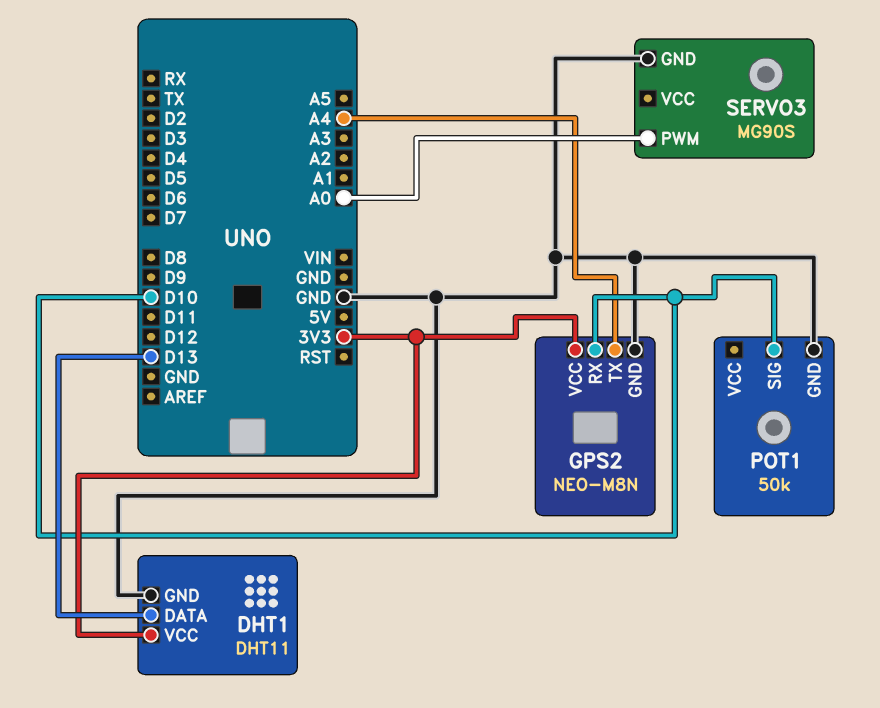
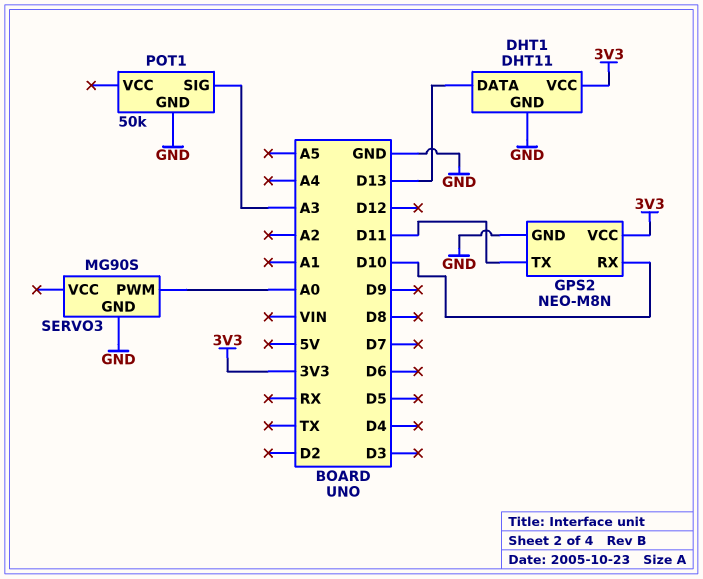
GPS2 pin TX: A4 -> D11
POT1 pin SIG: D10 -> A3

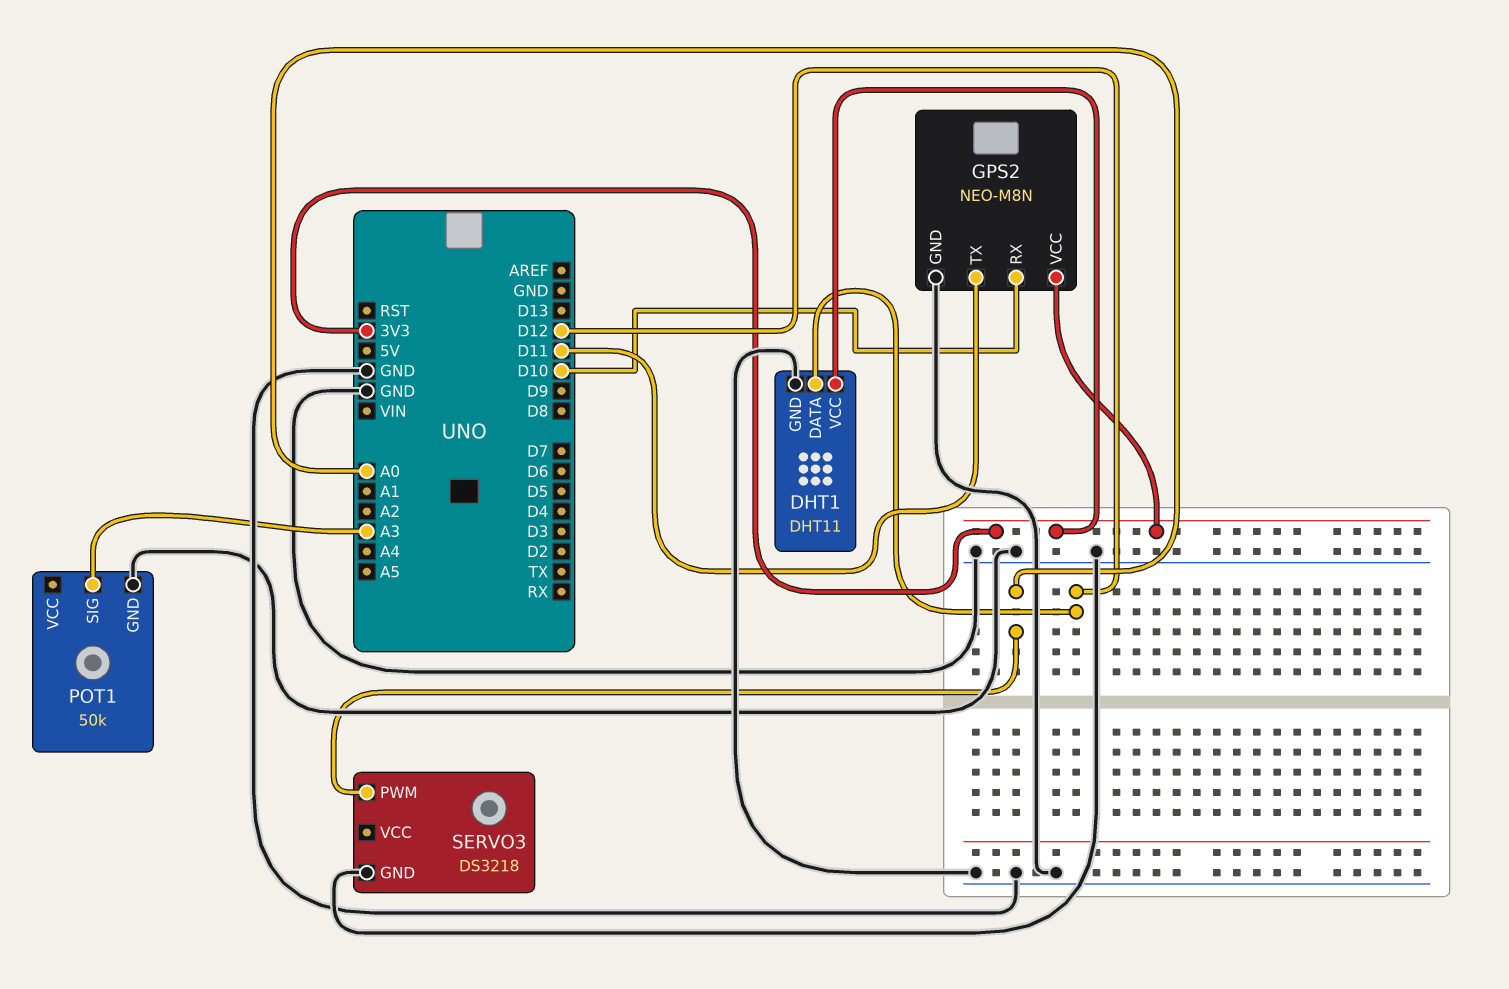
DHT1 pin DATA: D13 -> D12
SERVO3: MG90S -> DS3218

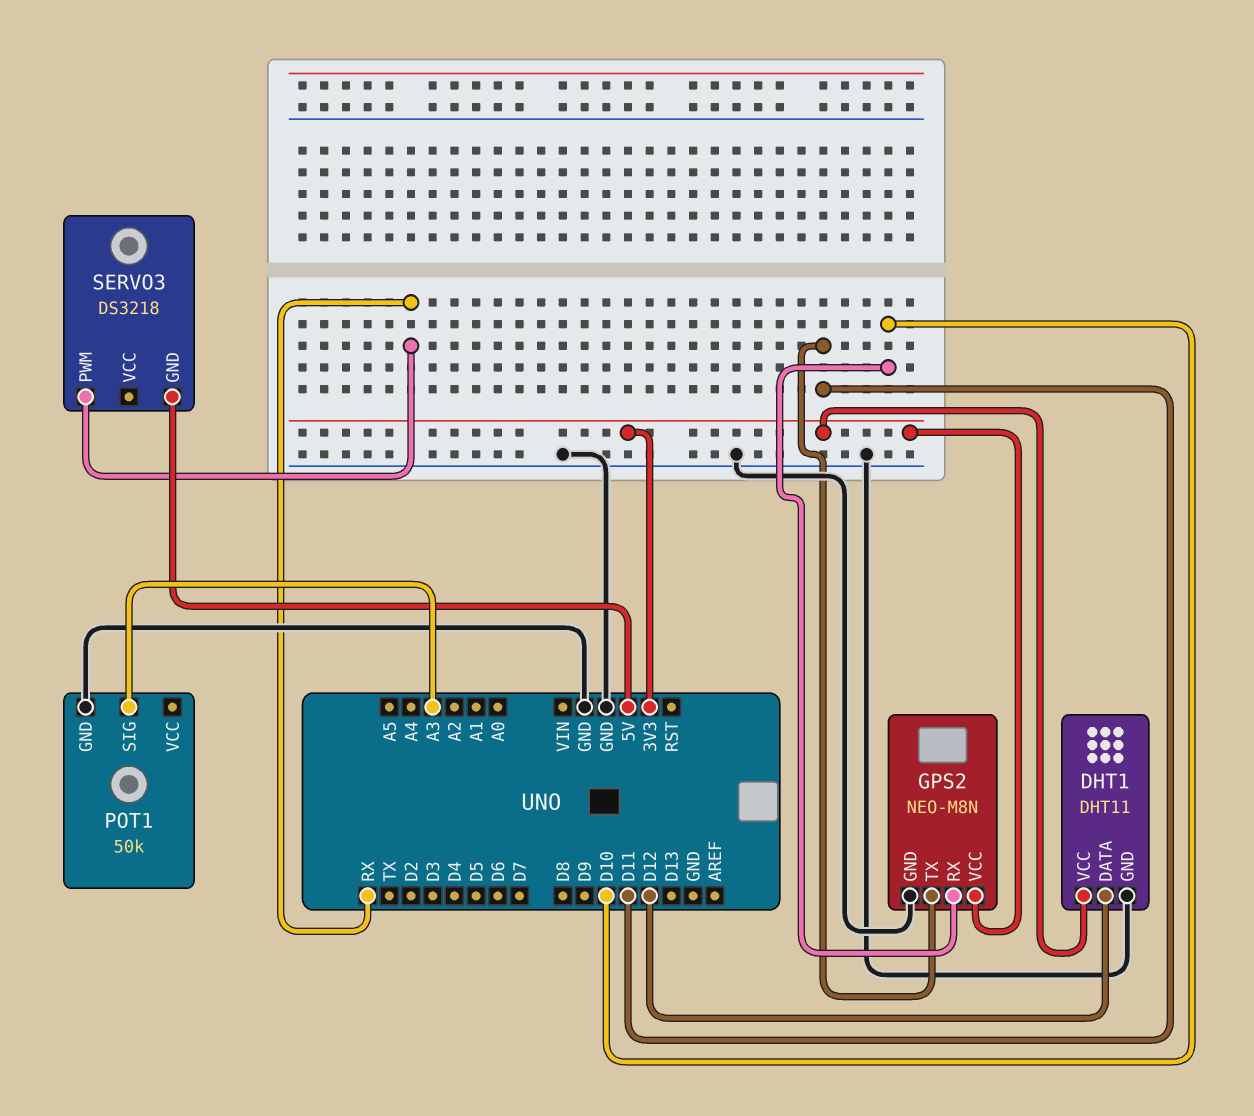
SERVO3 pin GND: GND -> 5V
SERVO3 pin PWM: A0 -> RX

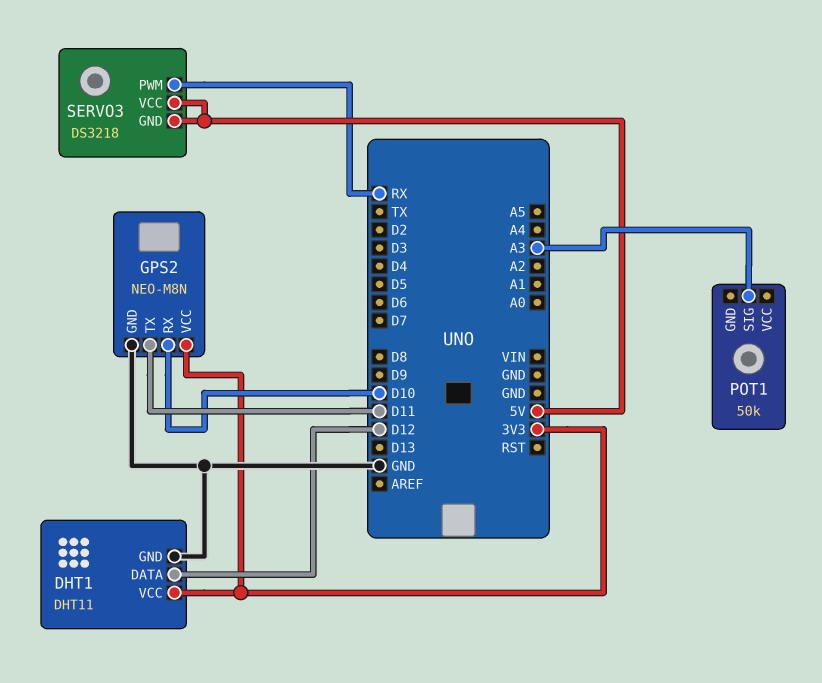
POT1 pin GND: GND -> none
SERVO3 pin VCC: none -> 5V

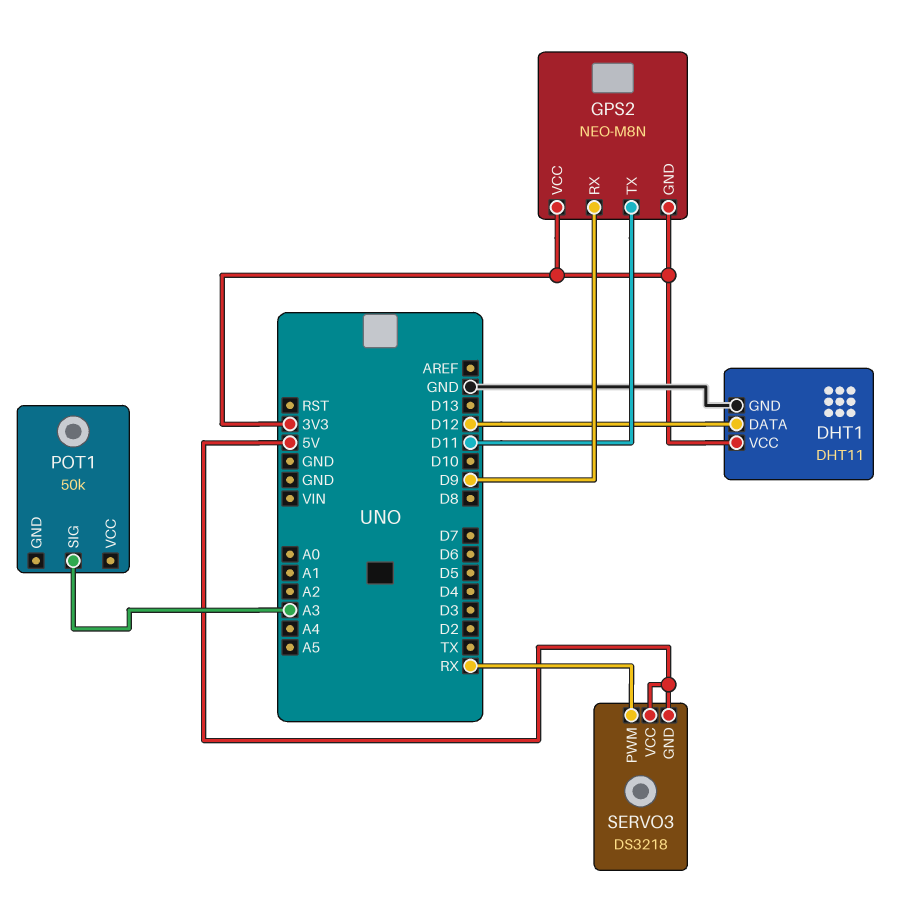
GPS2 pin GND: GND -> 3V3
GPS2 pin RX: D10 -> D9

